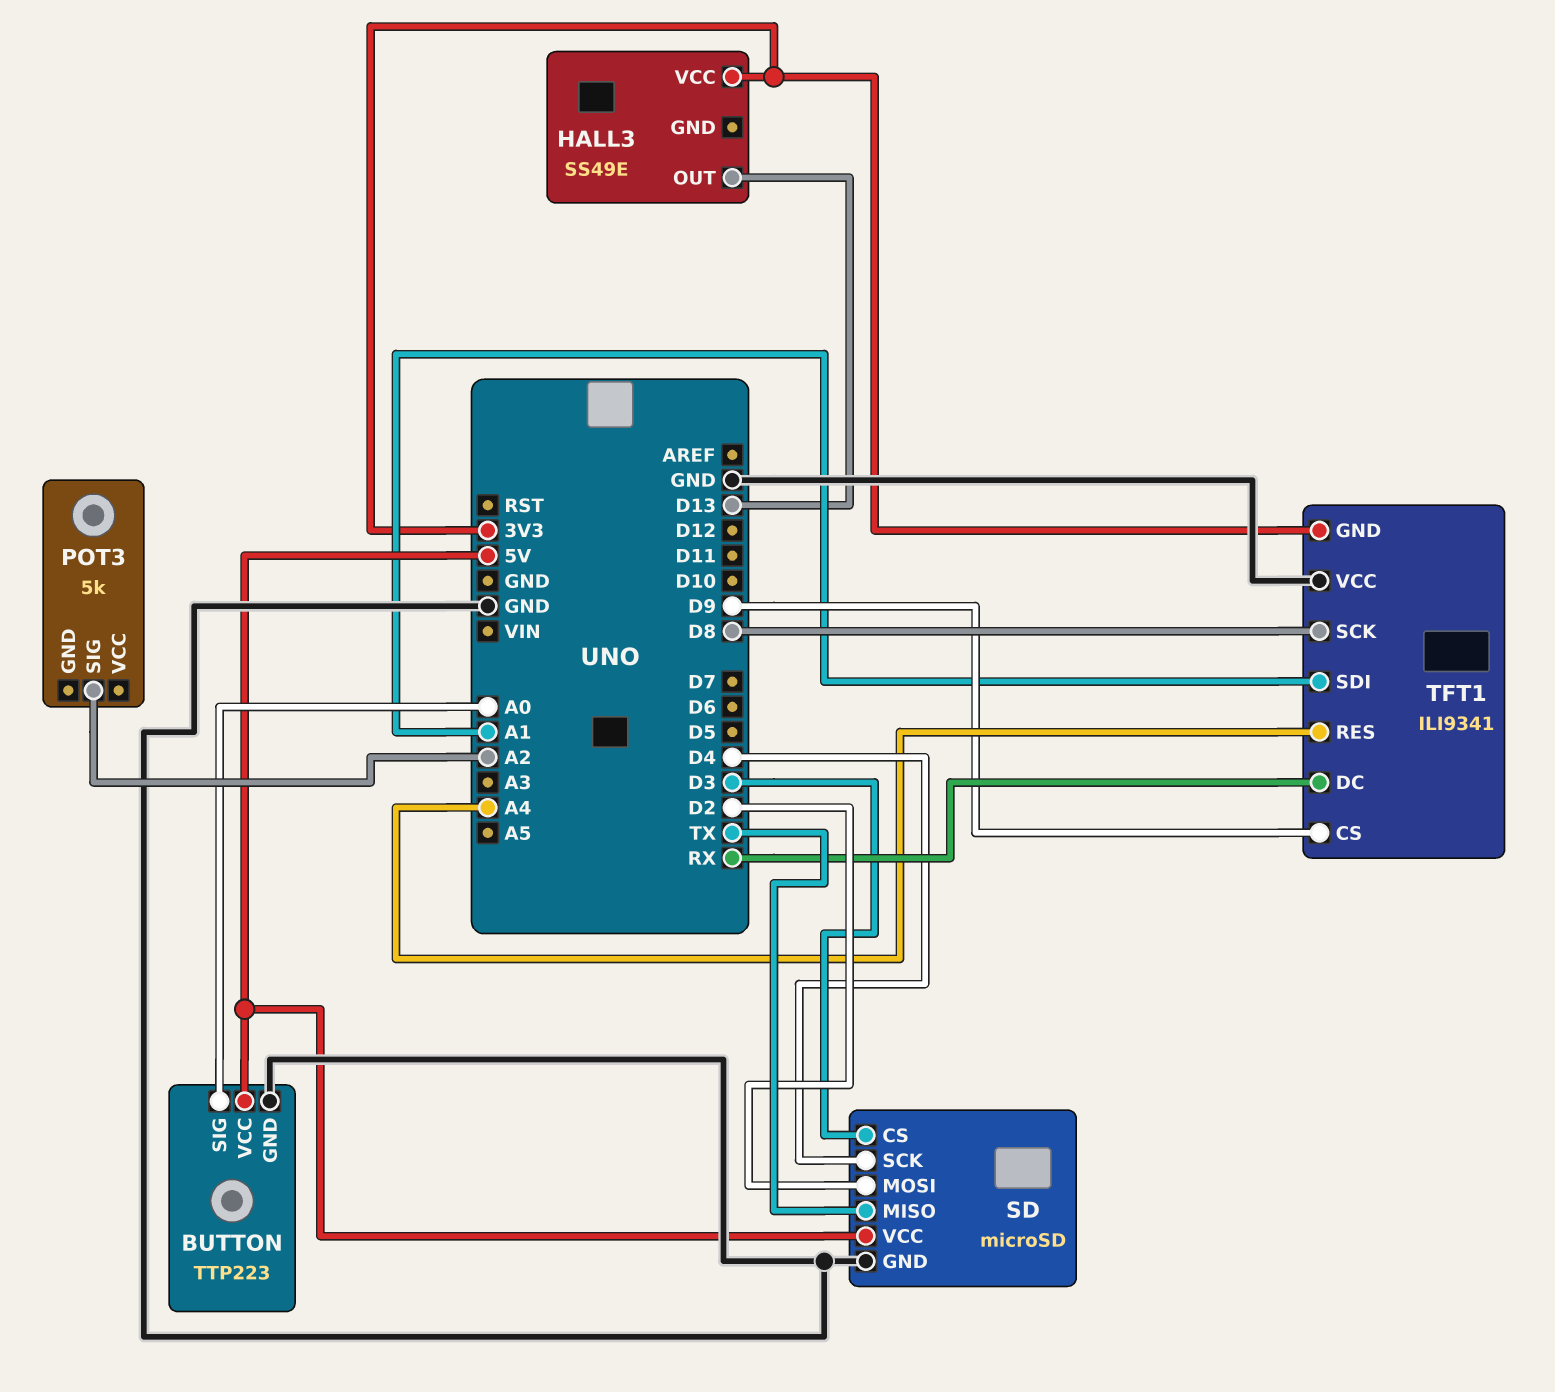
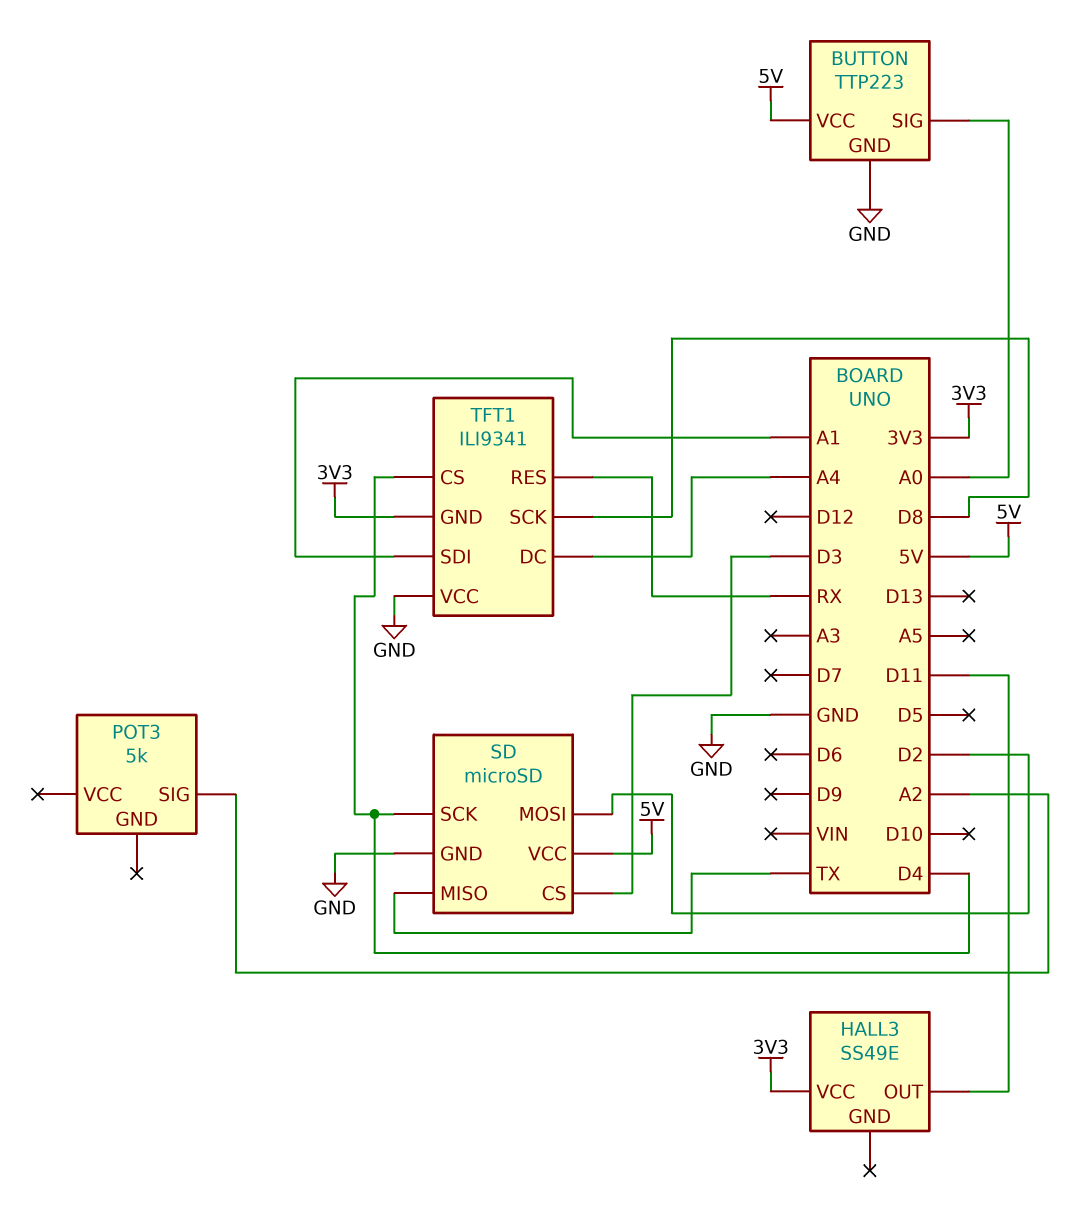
HALL3 pin OUT: D13 -> D11
TFT1 pin CS: D9 -> D4
TFT1 pin DC: RX -> A4
TFT1 pin RES: A4 -> RX

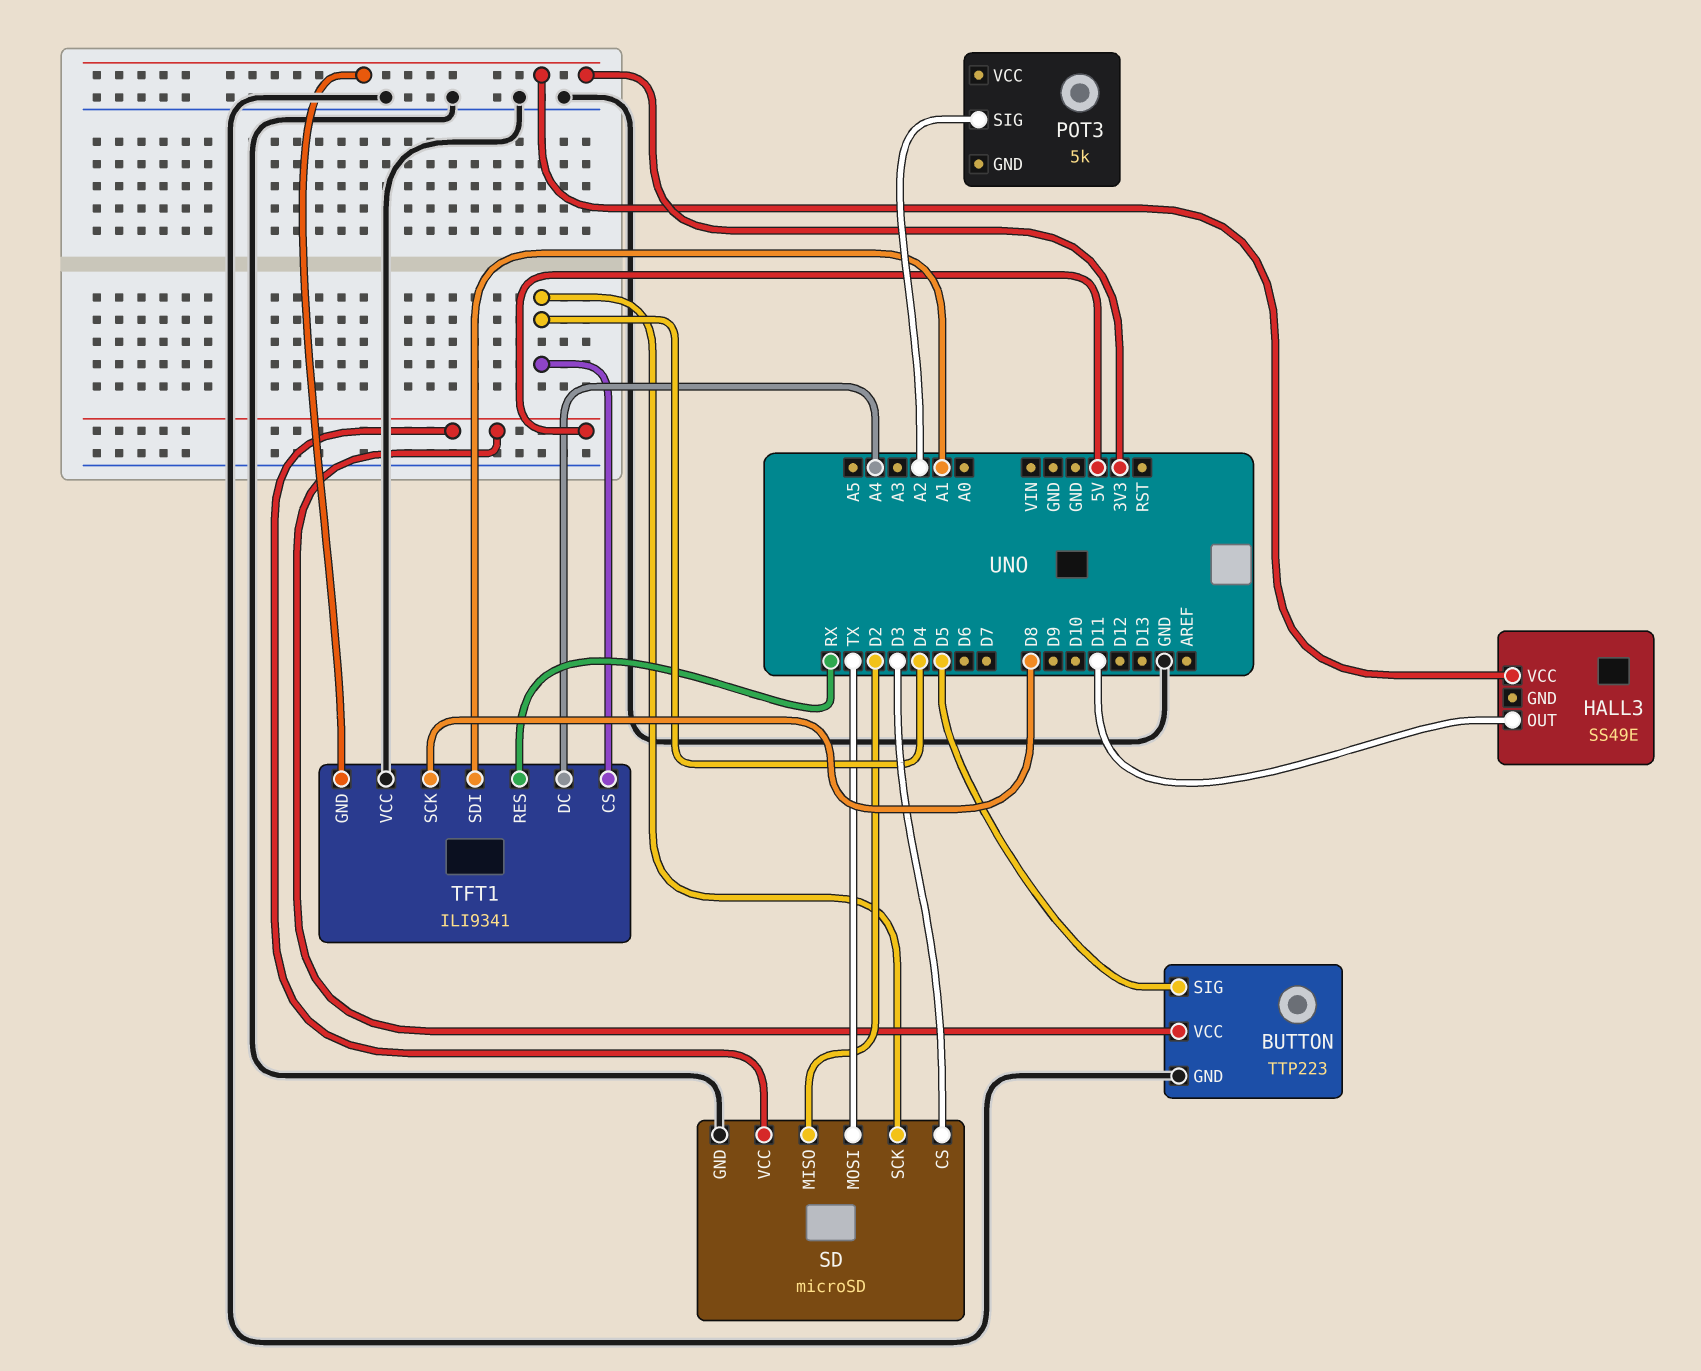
BUTTON pin SIG: A0 -> D5
SD pin MISO: TX -> D2
SD pin MOSI: D2 -> TX

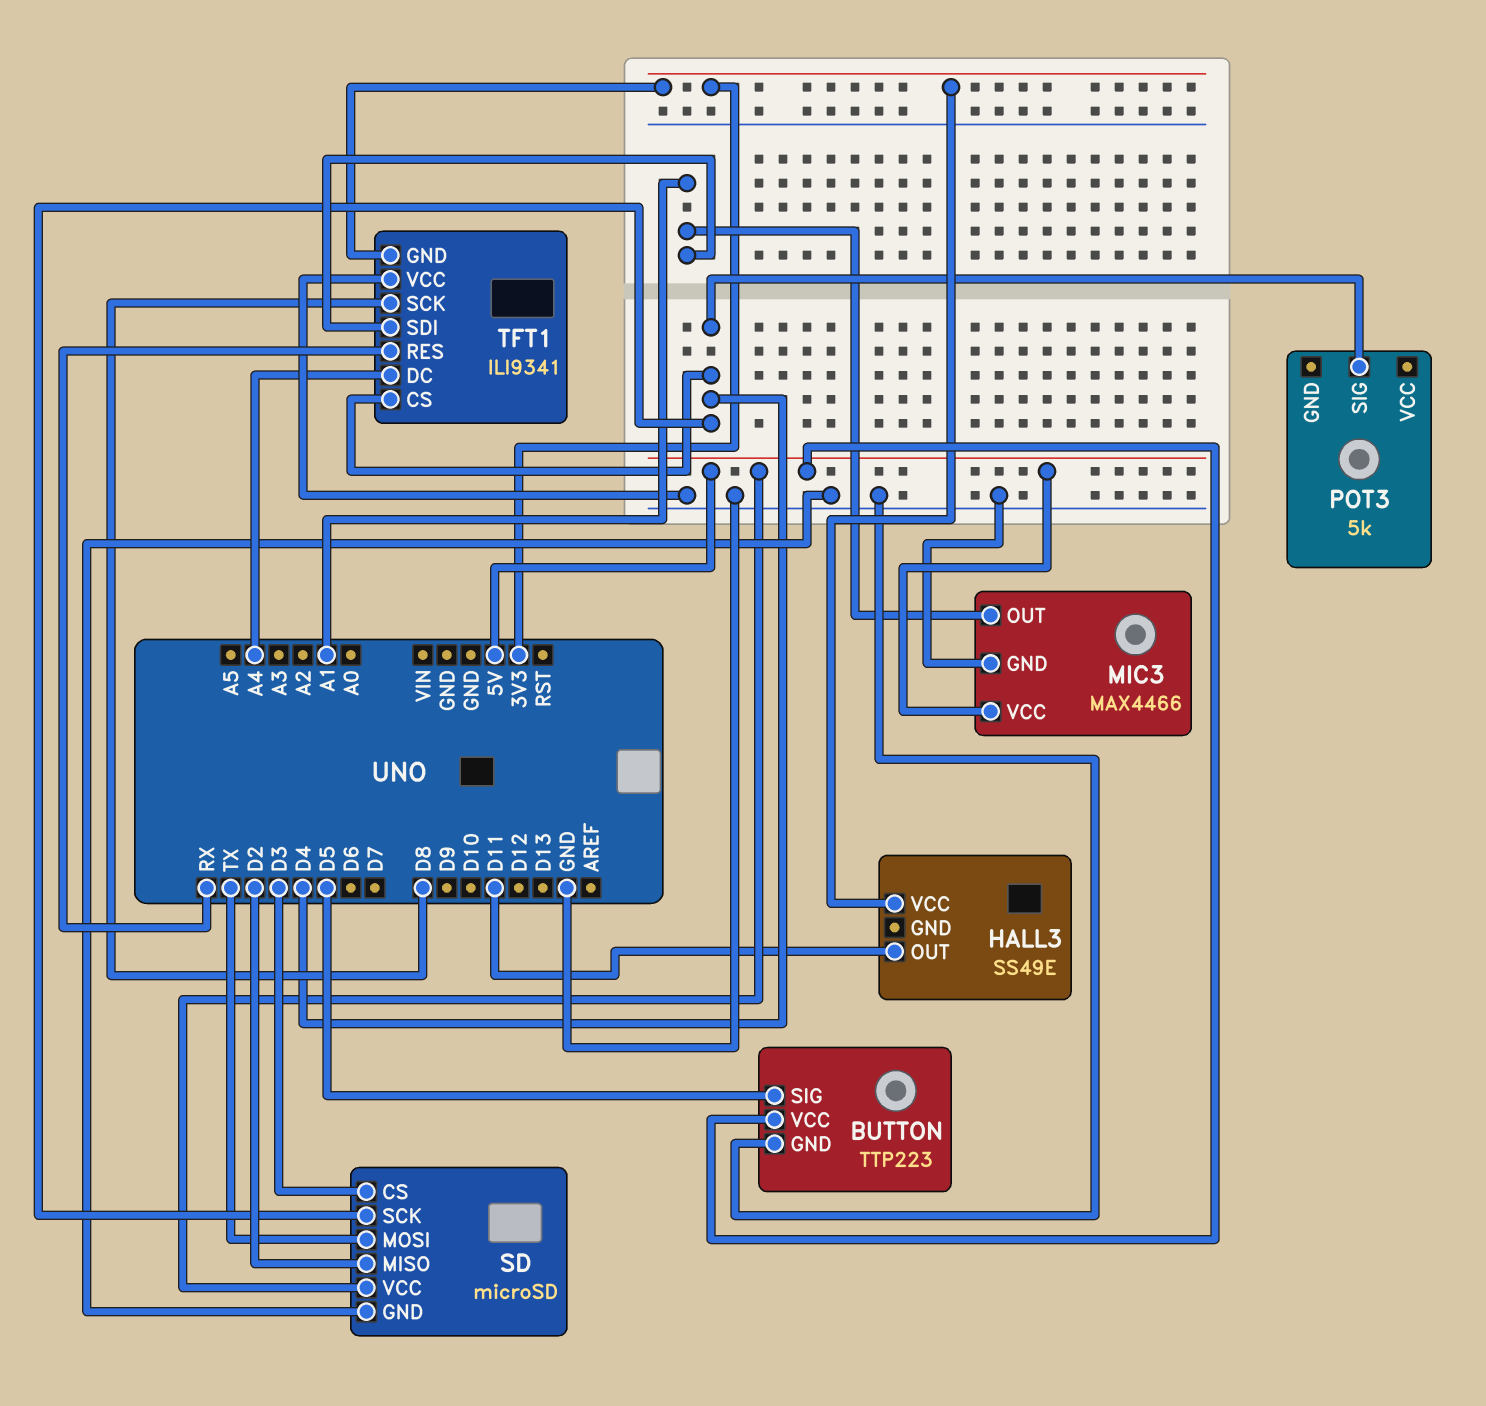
MIC3: none -> MAX4466
MIC3 pin GND: none -> GND
MIC3 pin OUT: none -> A1
MIC3 pin VCC: none -> 5V
POT3 pin SIG: A2 -> D4

